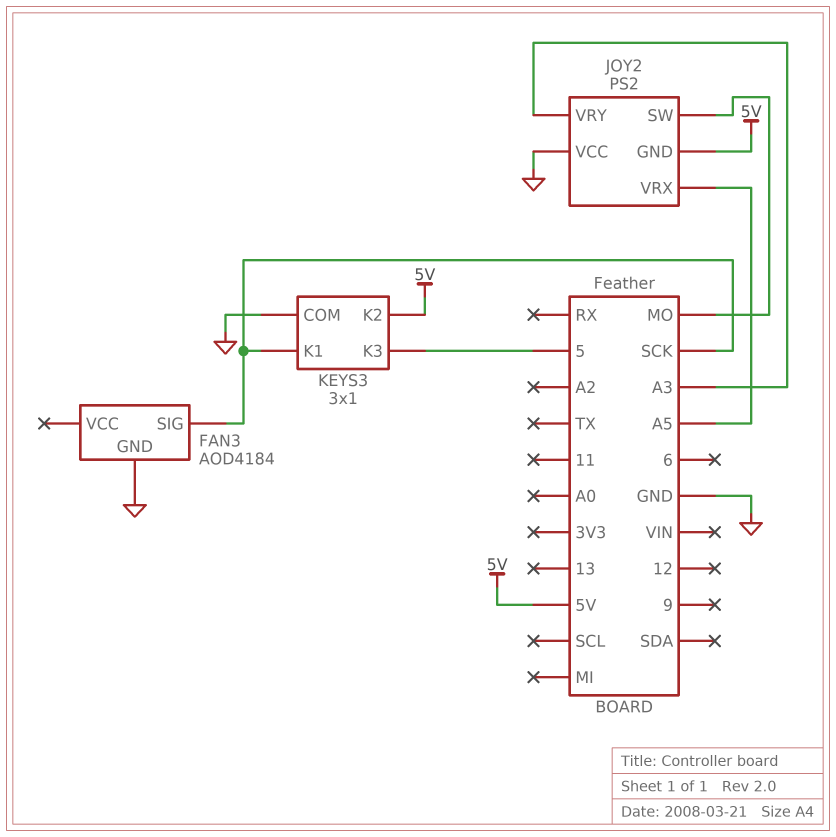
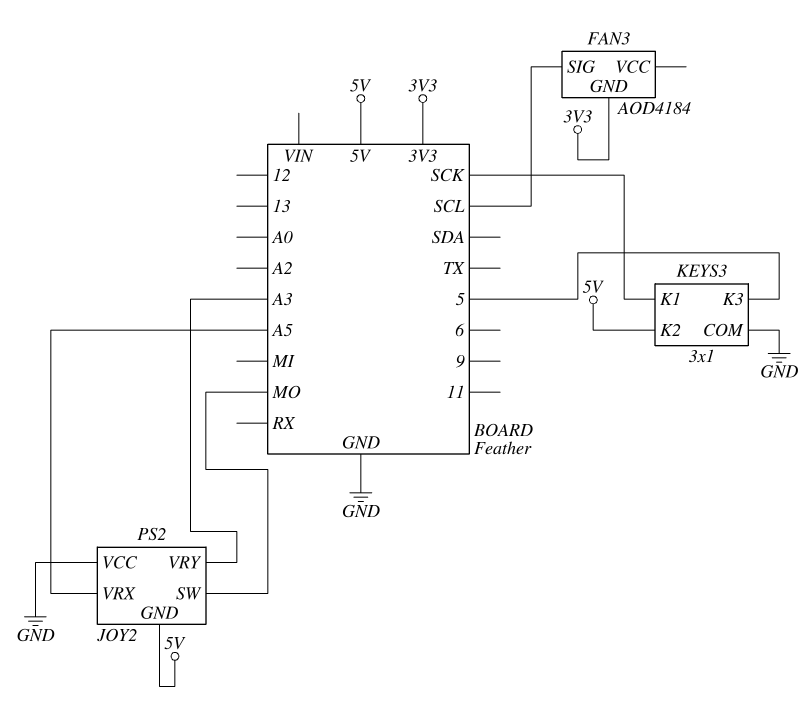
FAN3 pin GND: GND -> 3V3
FAN3 pin SIG: SCK -> SCL

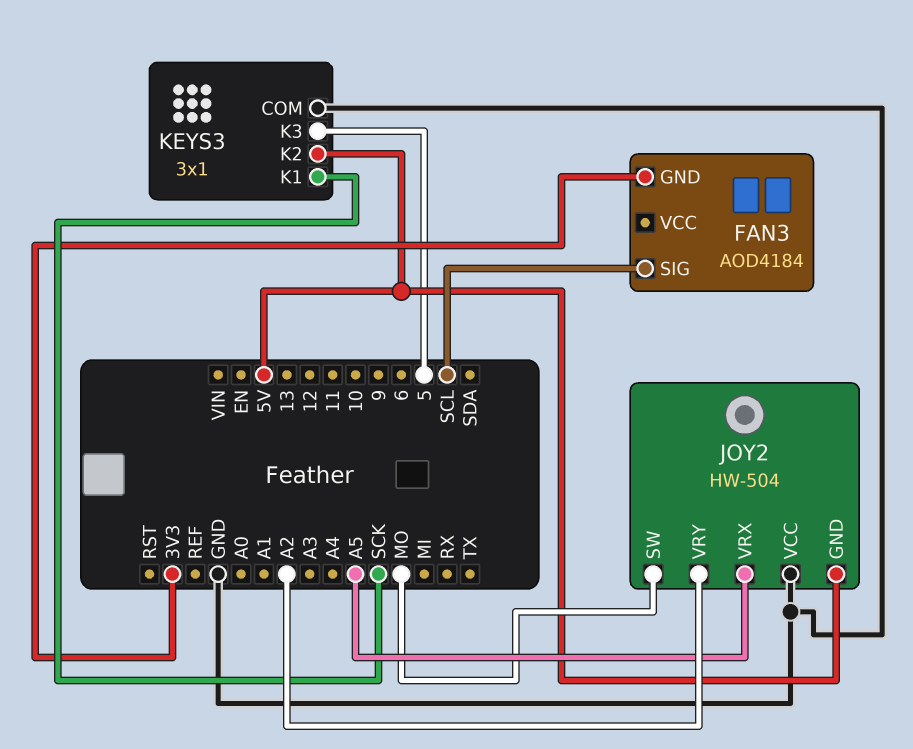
JOY2: PS2 -> HW-504
JOY2 pin VRY: A3 -> A2

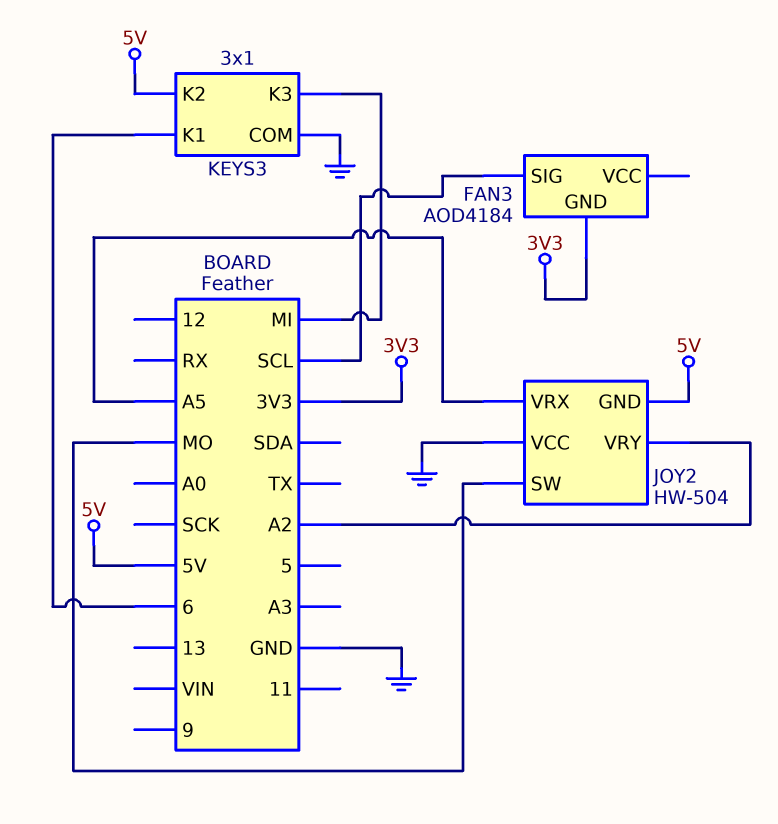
KEYS3 pin K1: SCK -> 6
KEYS3 pin K3: 5 -> MI

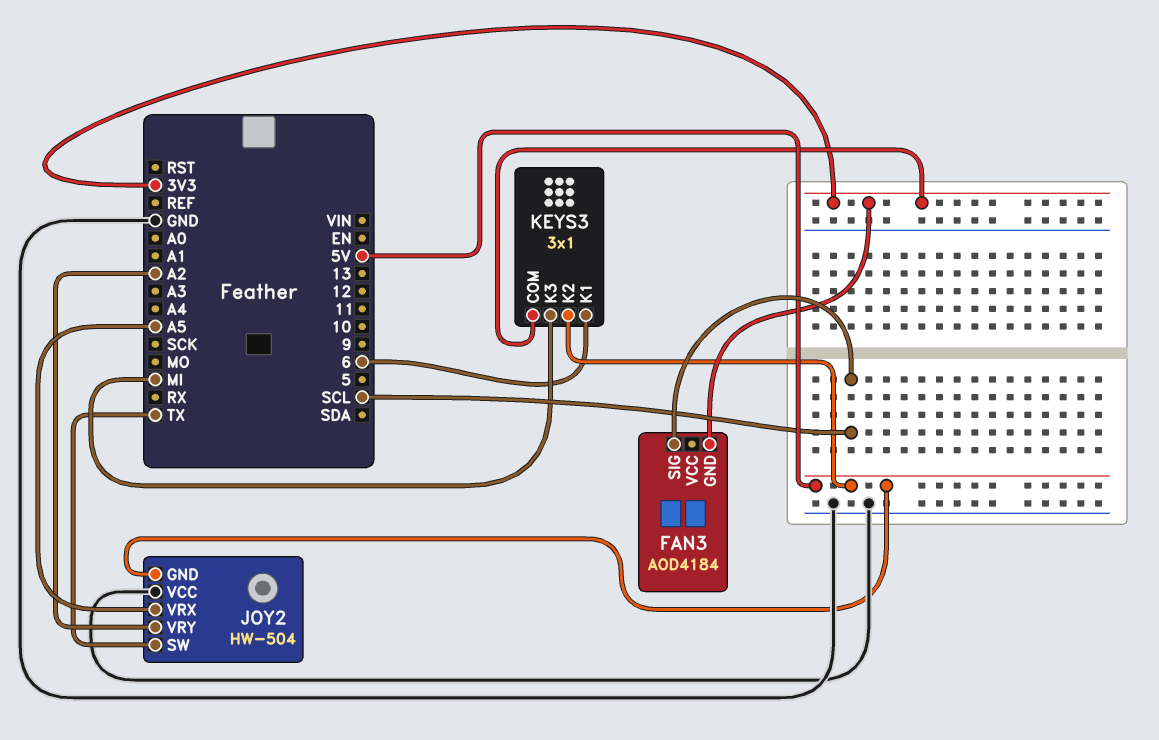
JOY2 pin SW: MO -> TX
KEYS3 pin COM: GND -> 3V3

